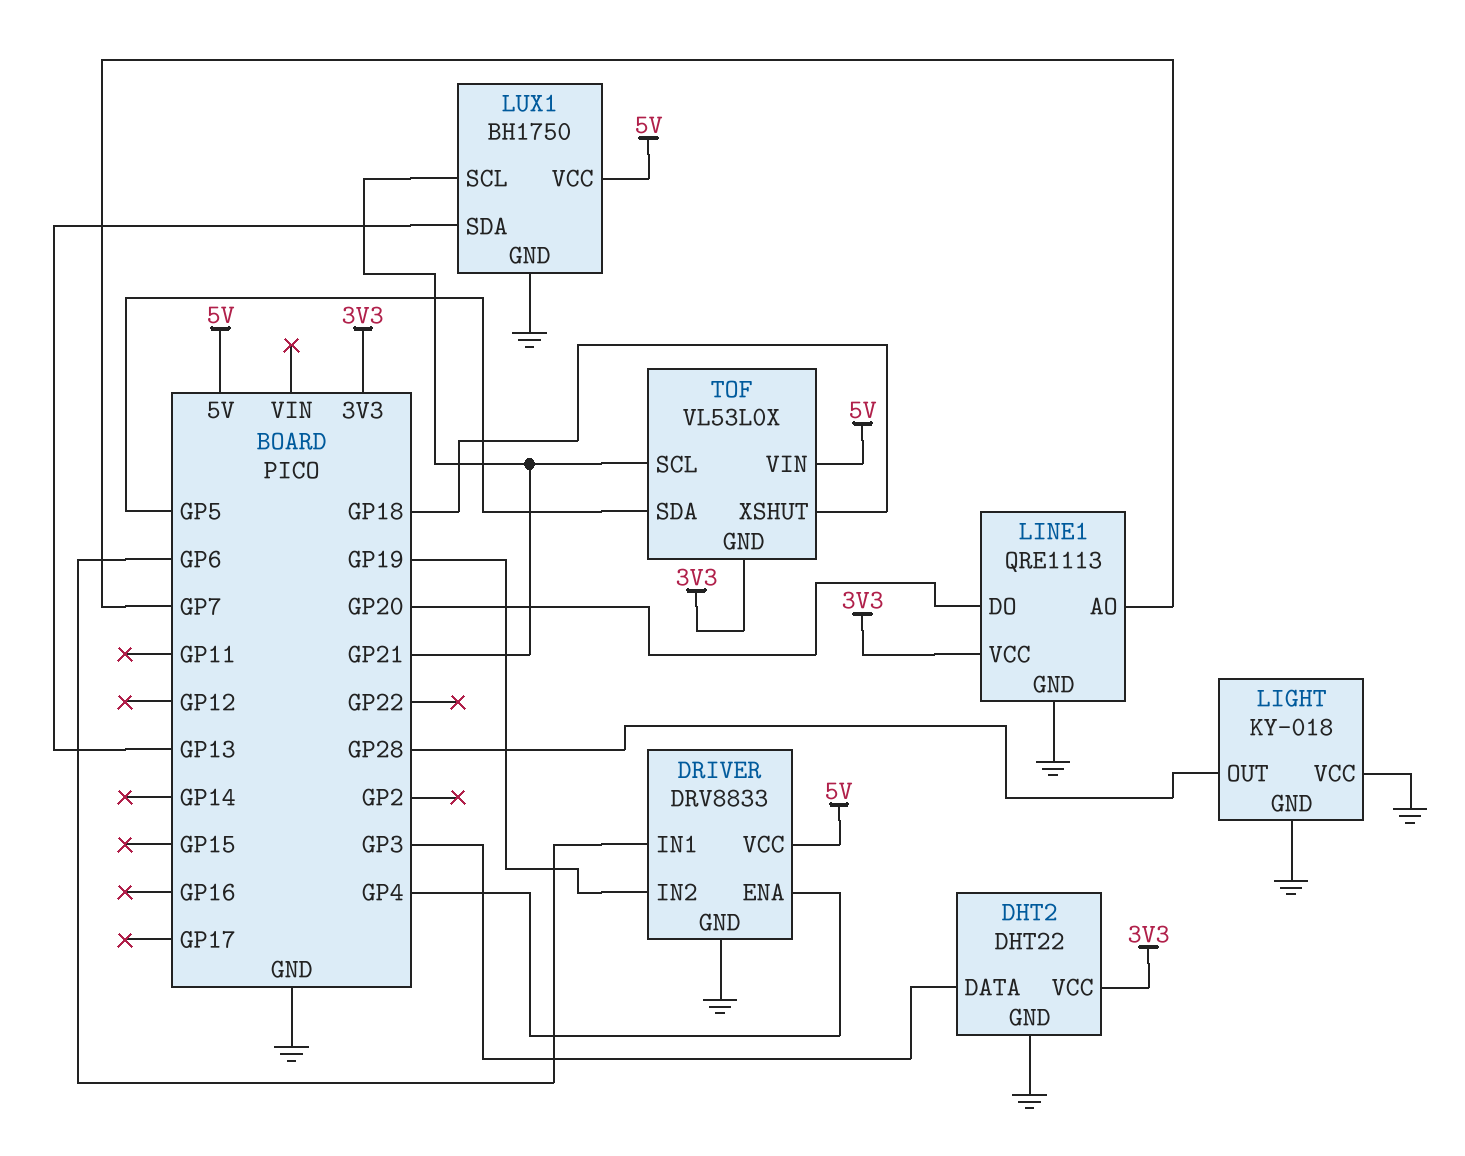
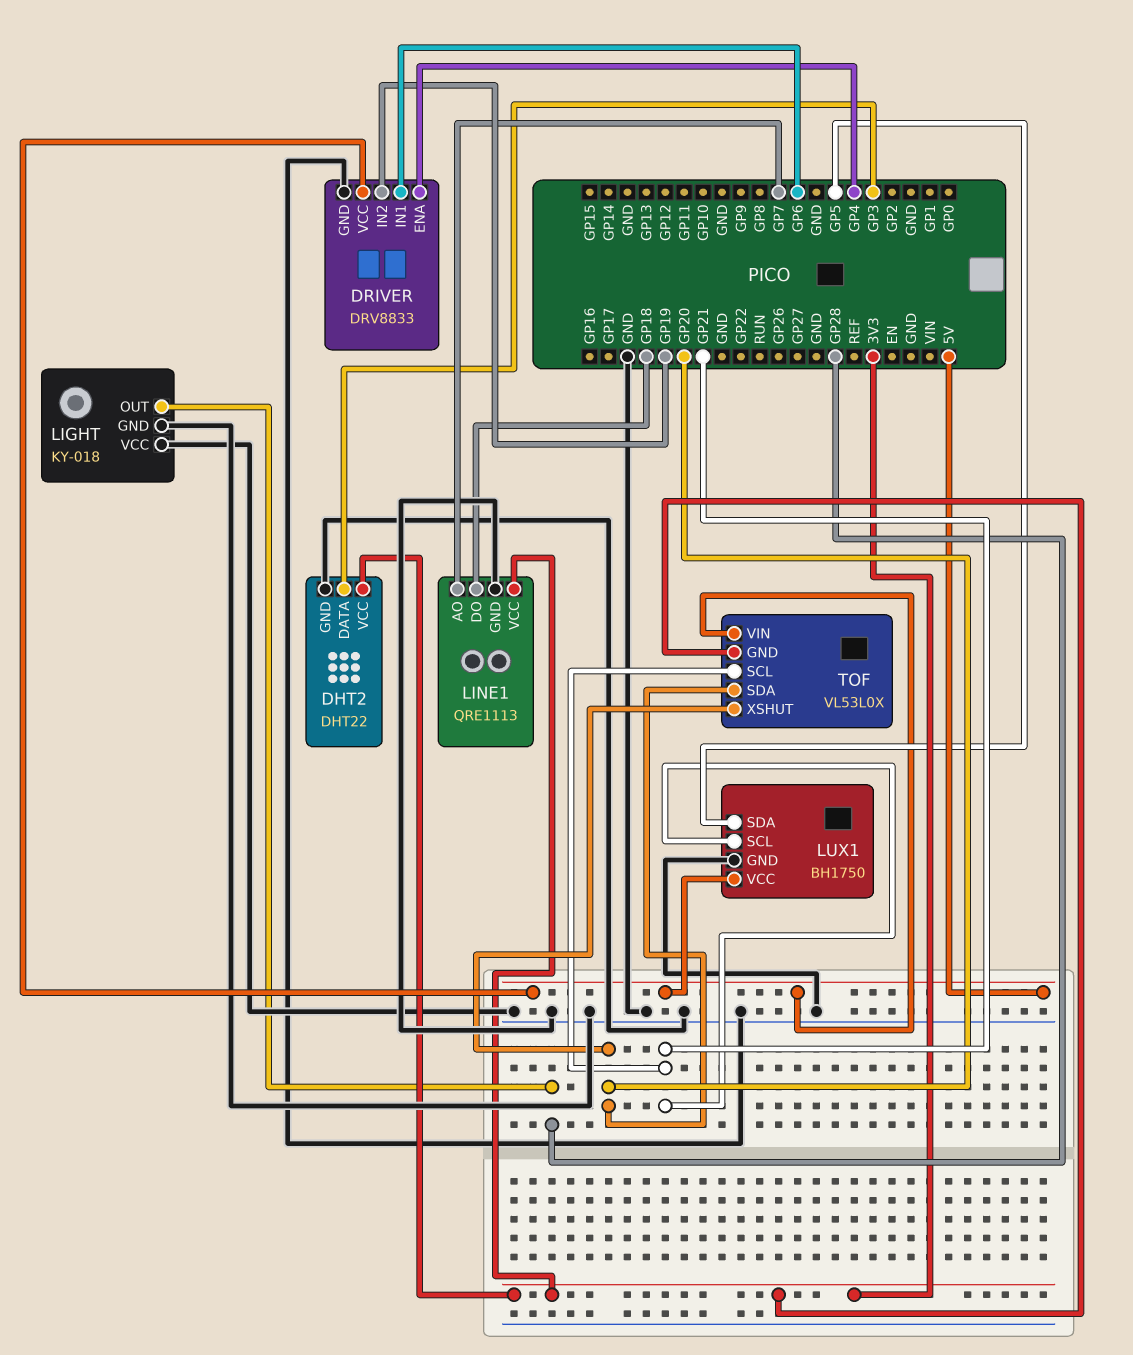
LINE1 pin DO: GP20 -> GP18
LUX1 pin SDA: GP13 -> GP5
TOF pin SDA: GP5 -> GP20
TOF pin XSHUT: GP18 -> GP20

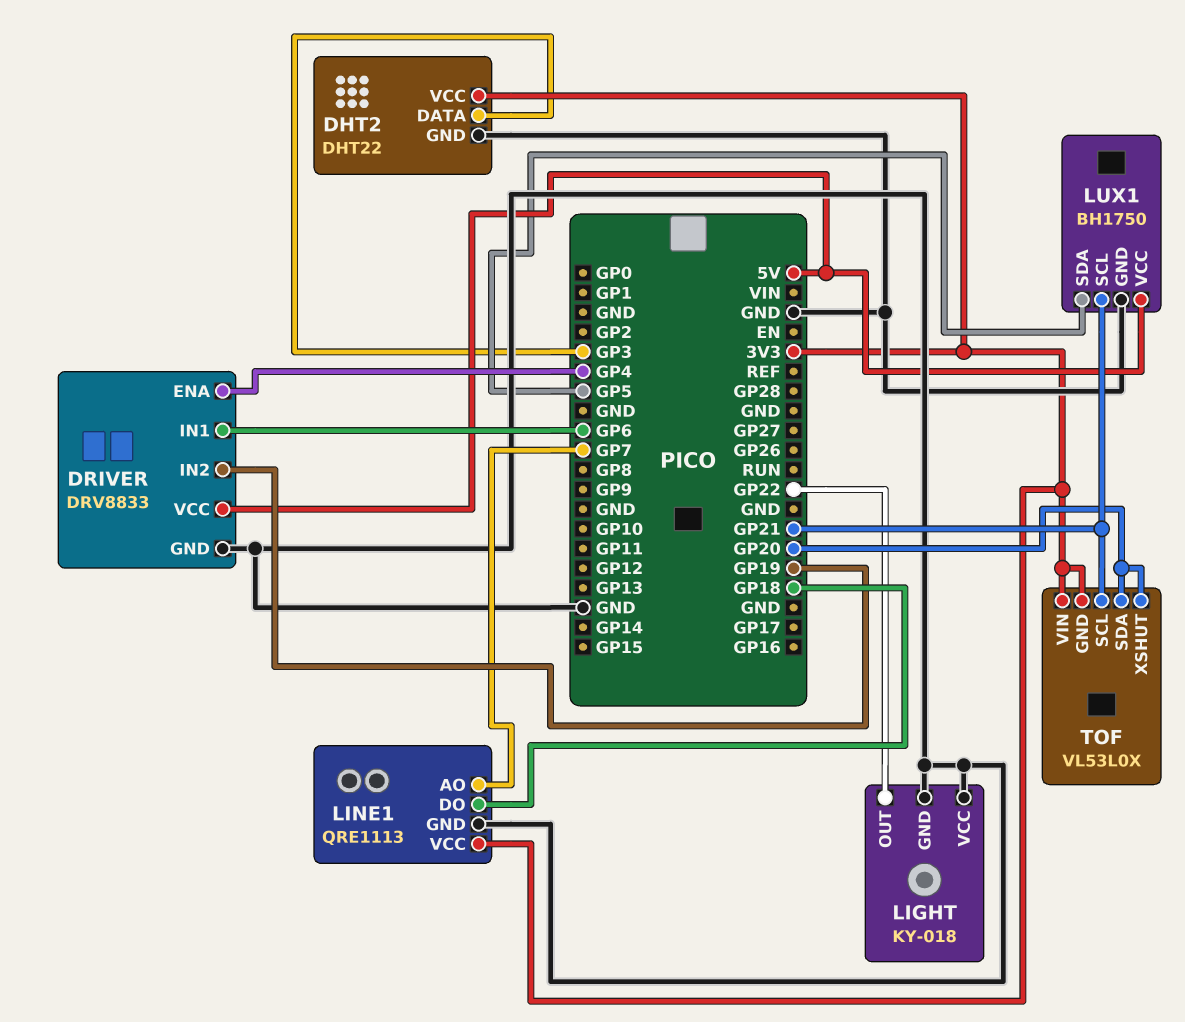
LIGHT pin OUT: GP28 -> GP22
TOF pin VIN: 5V -> 3V3

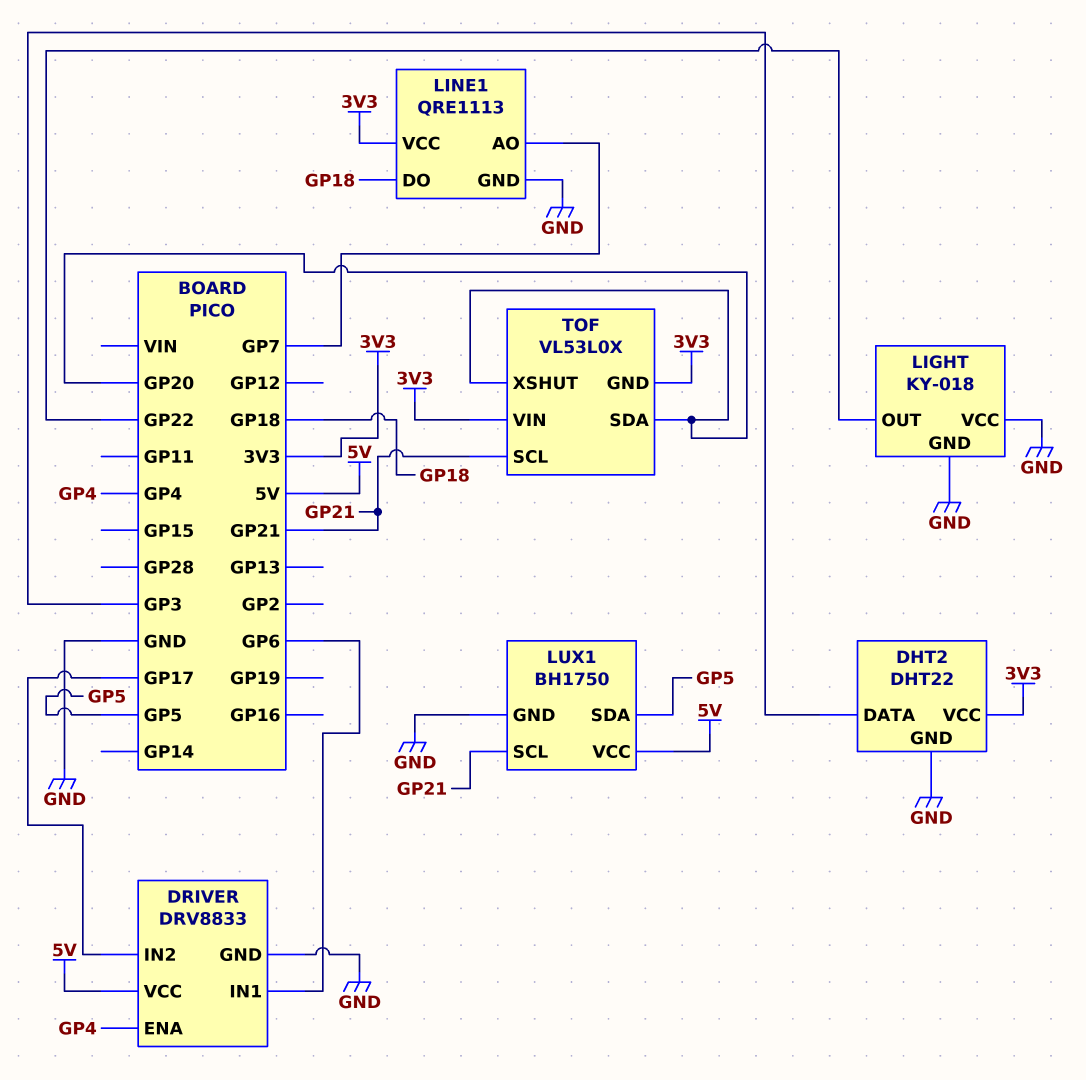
DRIVER pin IN2: GP19 -> GP17

